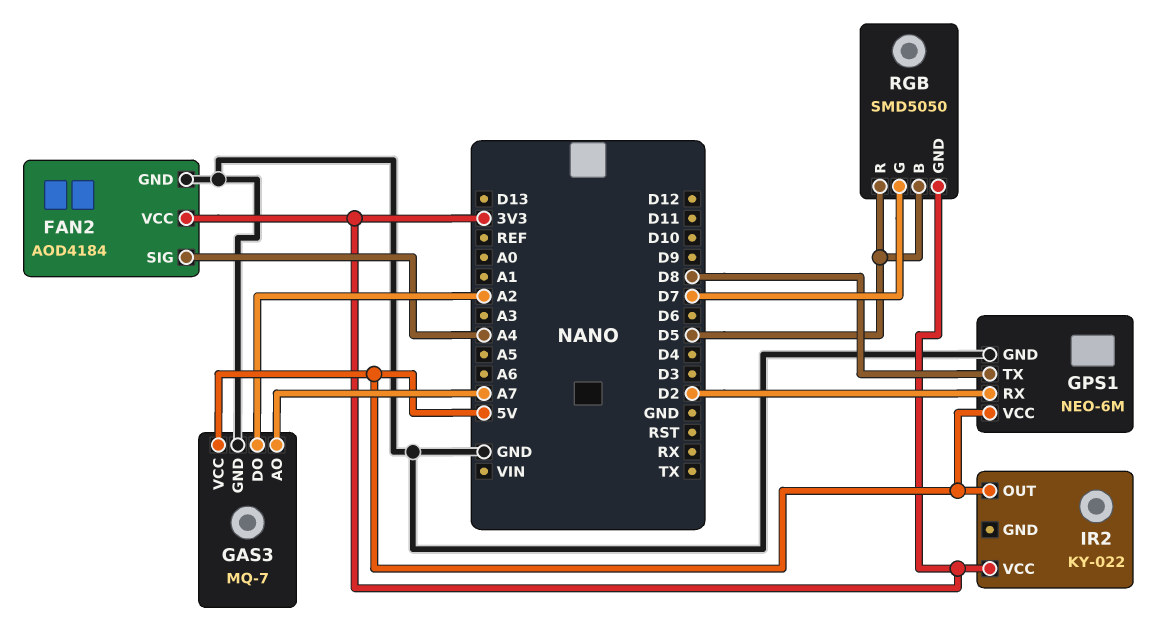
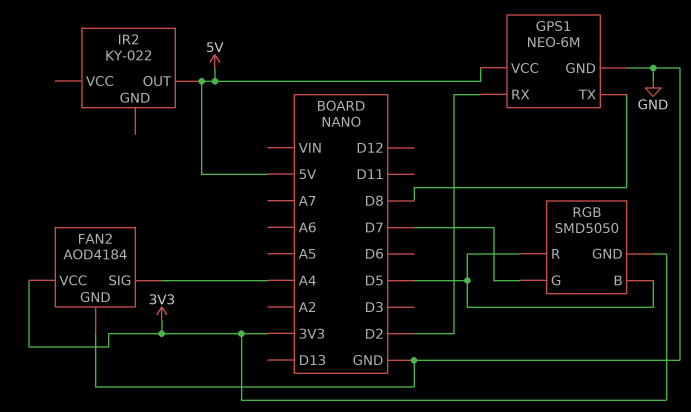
GAS3: MQ-7 -> none
GAS3 pin AO: A7 -> none
GAS3 pin DO: A2 -> none
GAS3 pin GND: GND -> none
GAS3 pin VCC: 5V -> none
IR2 pin VCC: 3V3 -> none

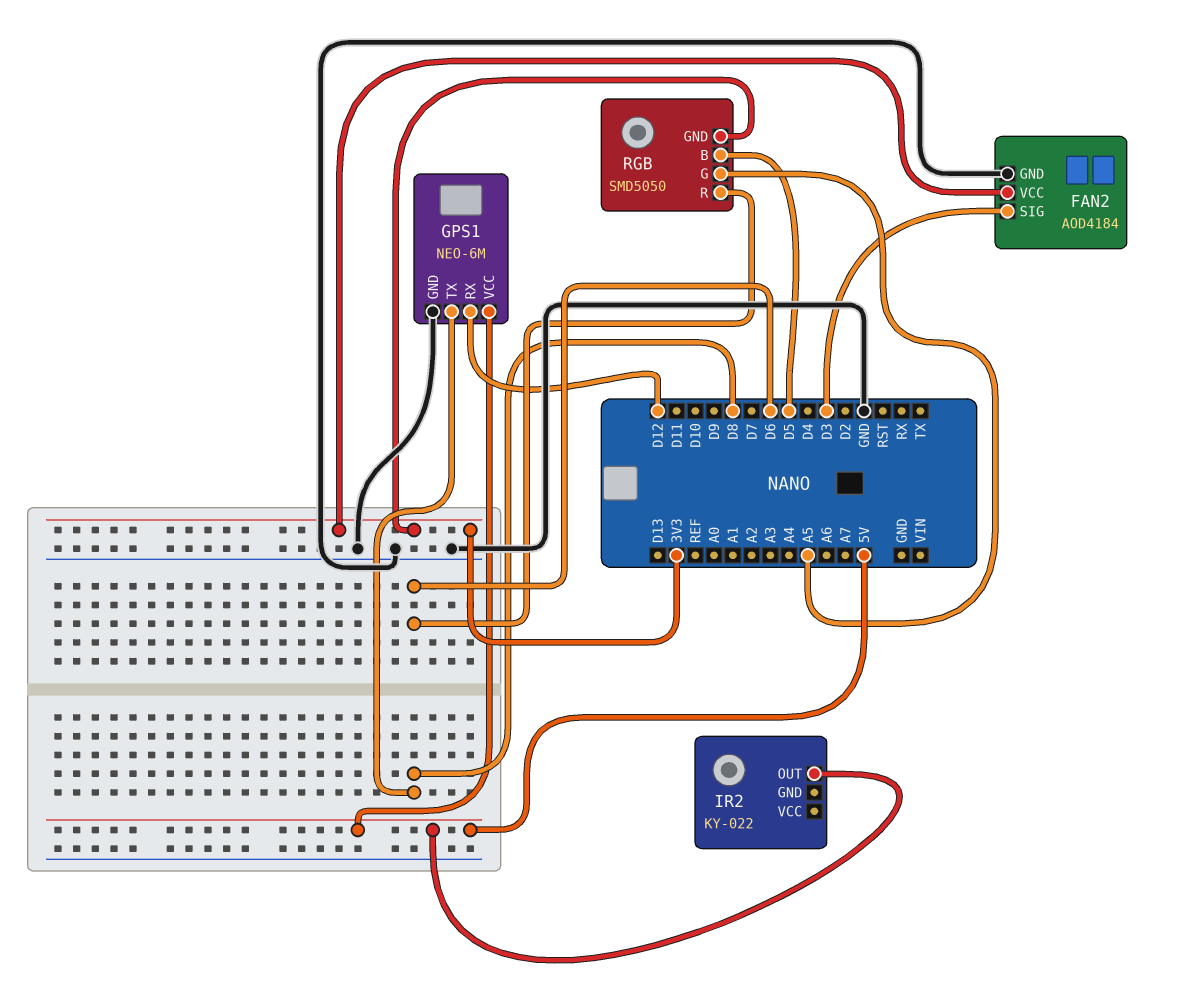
FAN2 pin SIG: A4 -> D3
GPS1 pin RX: D2 -> D12
RGB pin G: D7 -> A5
RGB pin R: D5 -> D6

